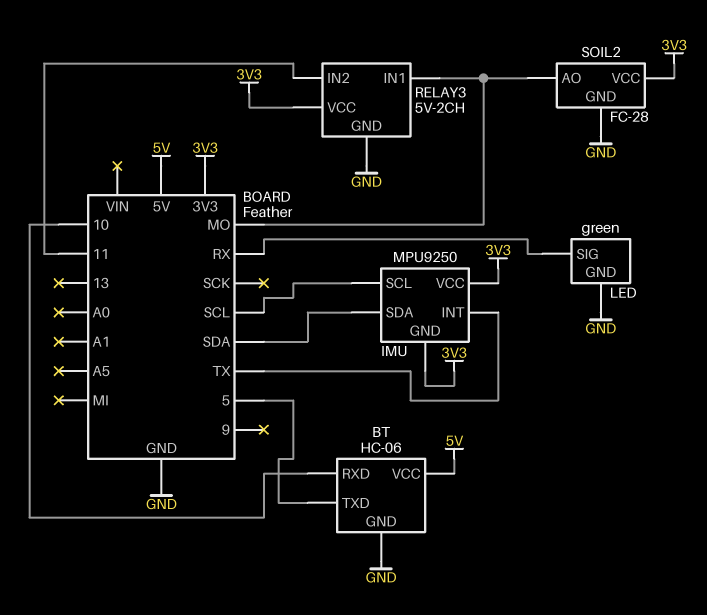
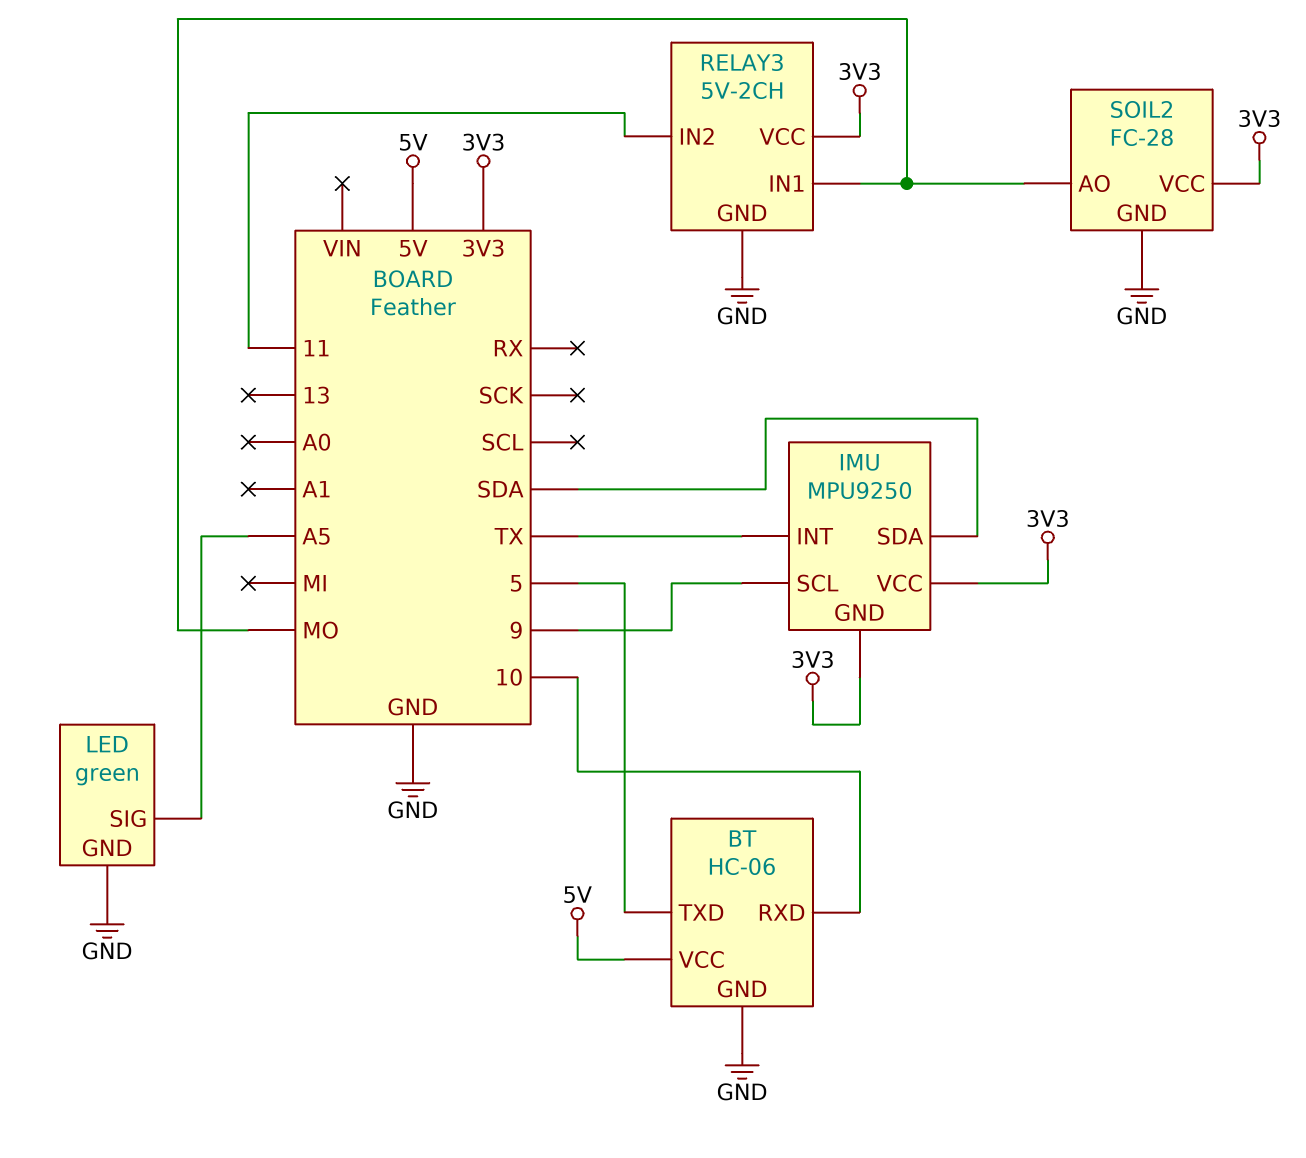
IMU pin SCL: SCL -> 9
LED pin SIG: RX -> A5

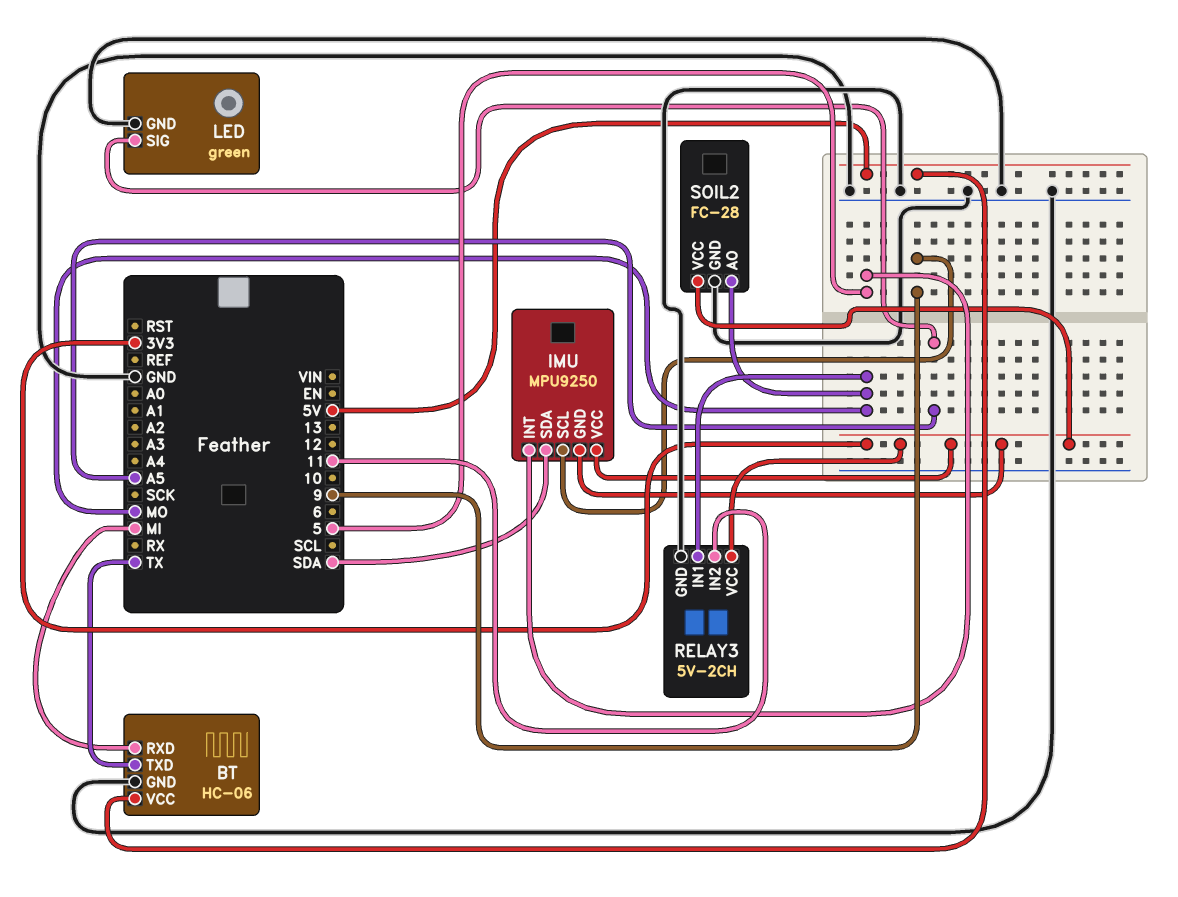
BT pin RXD: 10 -> MI
BT pin TXD: 5 -> TX
IMU pin INT: TX -> 5

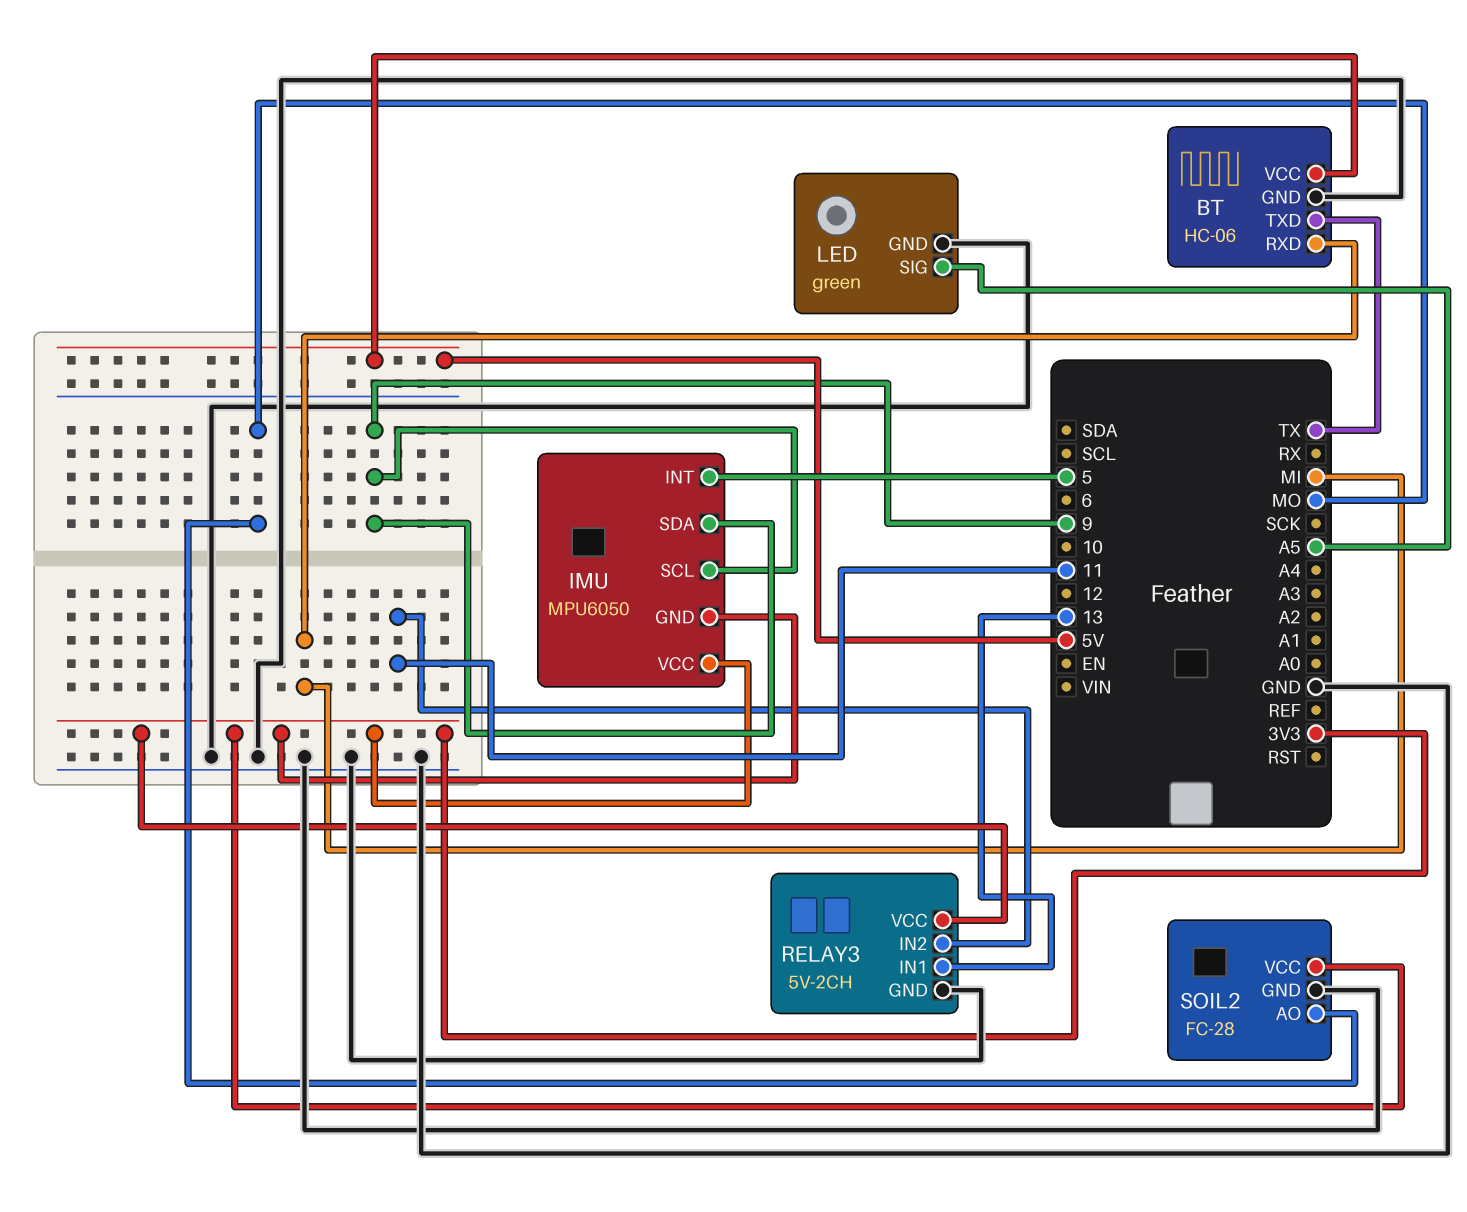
IMU: MPU9250 -> MPU6050
IMU pin SDA: SDA -> 9
RELAY3 pin IN1: MO -> 13

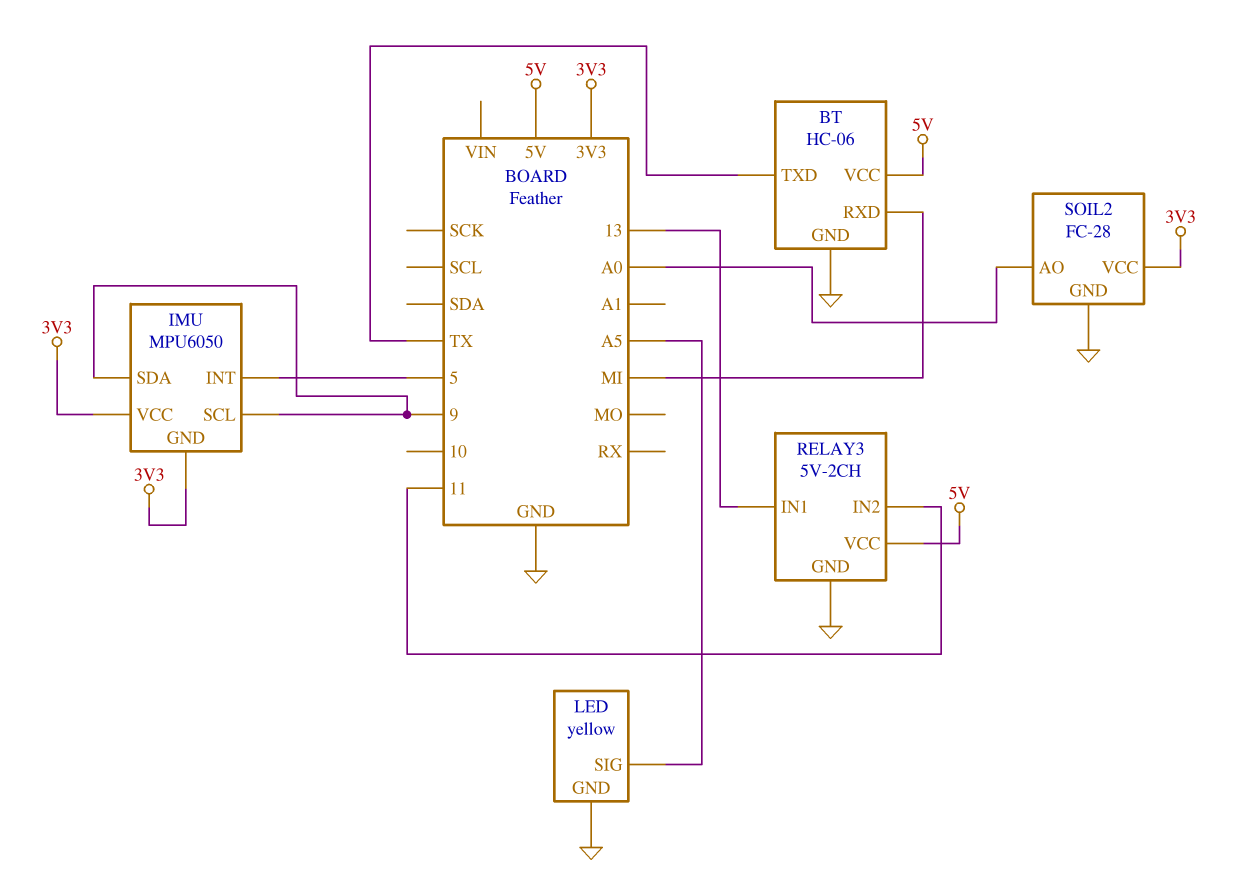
LED: green -> yellow
RELAY3 pin VCC: 3V3 -> 5V
SOIL2 pin AO: MO -> A0

